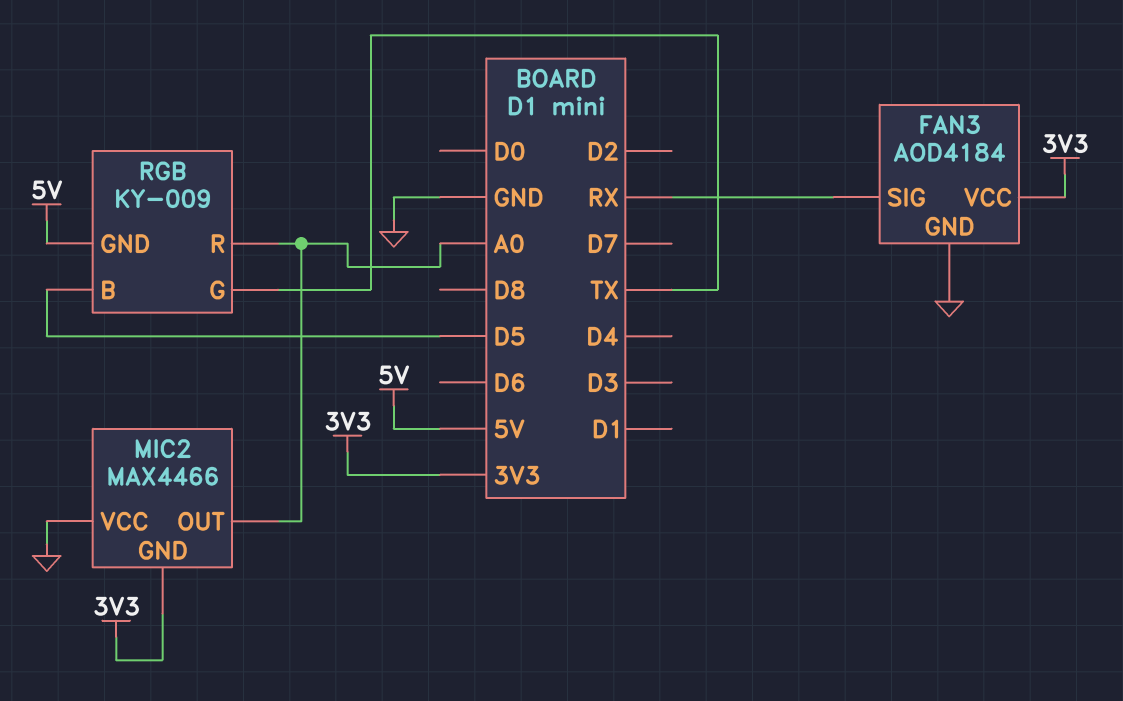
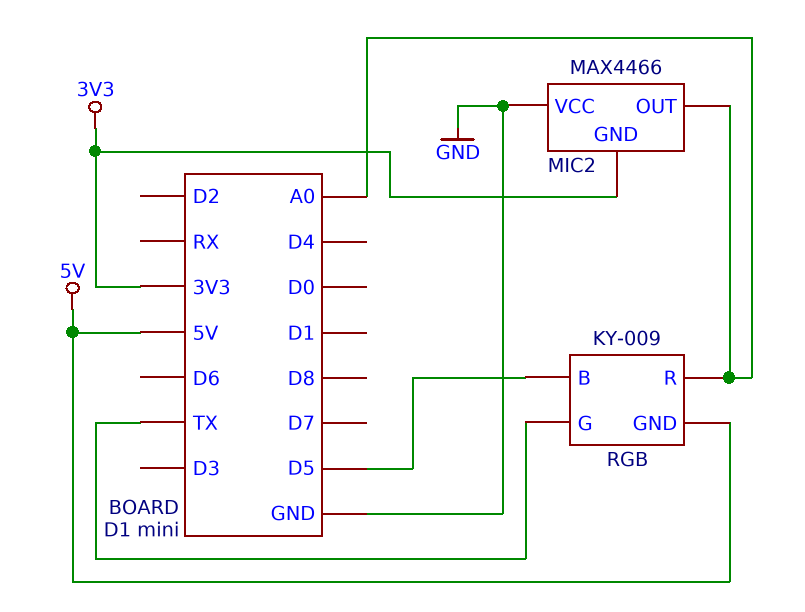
FAN3: AOD4184 -> none
FAN3 pin GND: GND -> none
FAN3 pin SIG: RX -> none
FAN3 pin VCC: 3V3 -> none

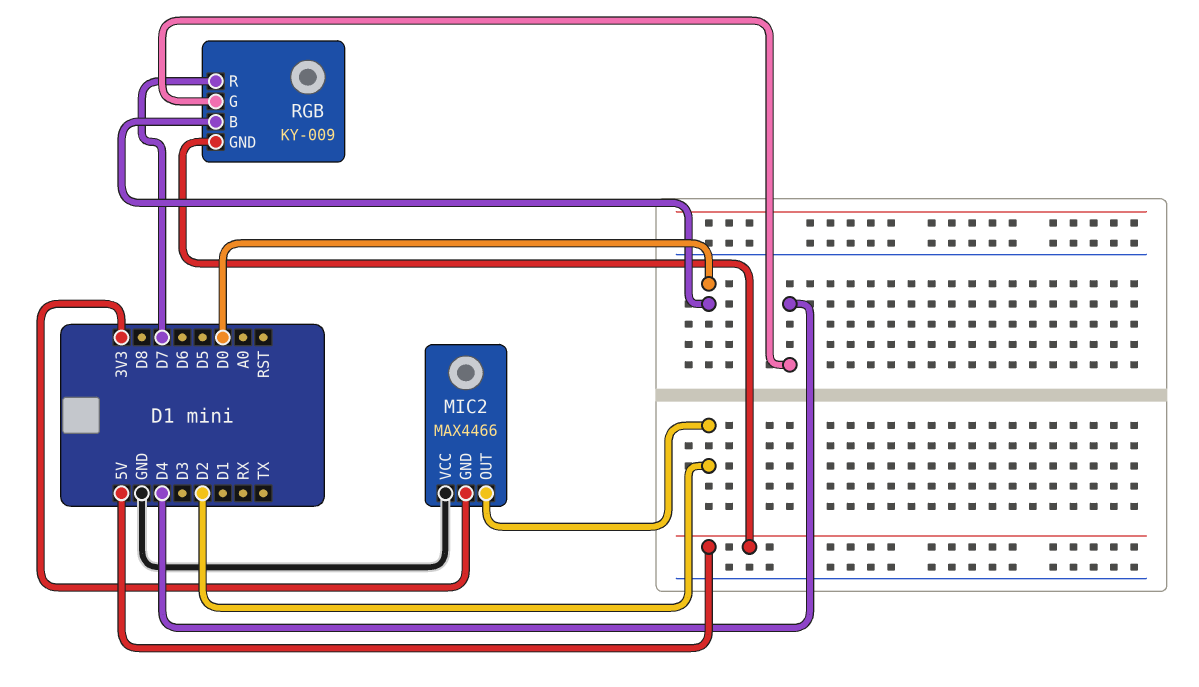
MIC2 pin OUT: A0 -> D2
RGB pin B: D5 -> D0
RGB pin G: TX -> D4
RGB pin R: A0 -> D7

